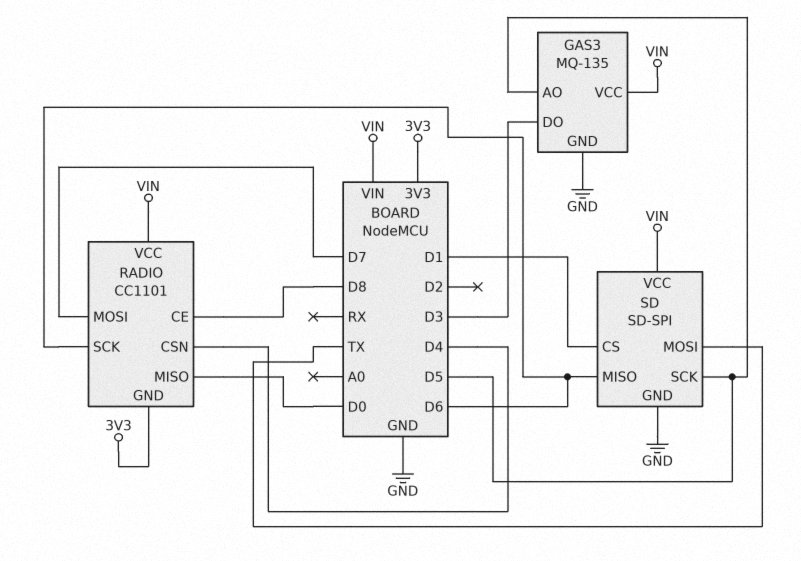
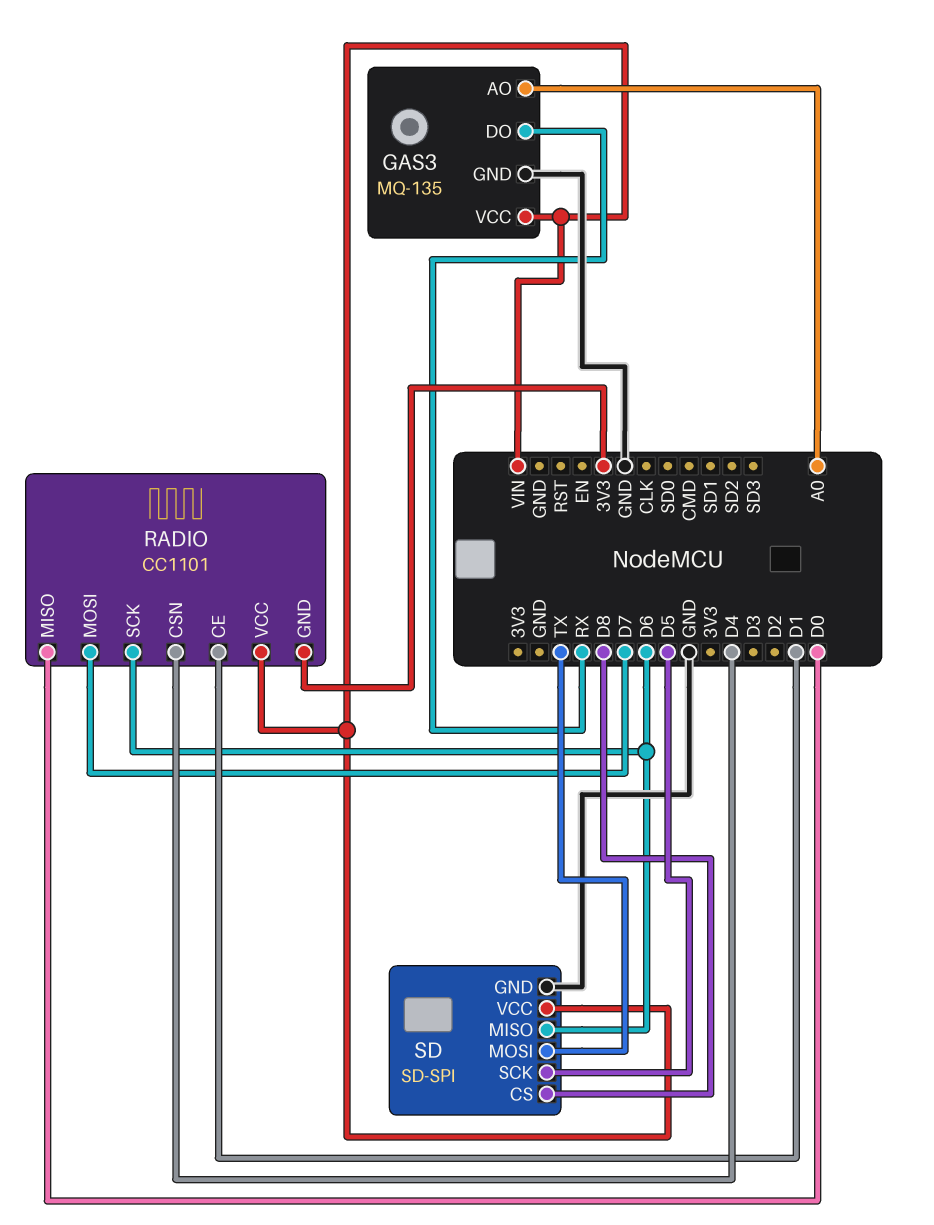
GAS3 pin AO: D5 -> A0
GAS3 pin DO: D3 -> RX
RADIO pin CE: D8 -> D1
SD pin CS: D1 -> D8

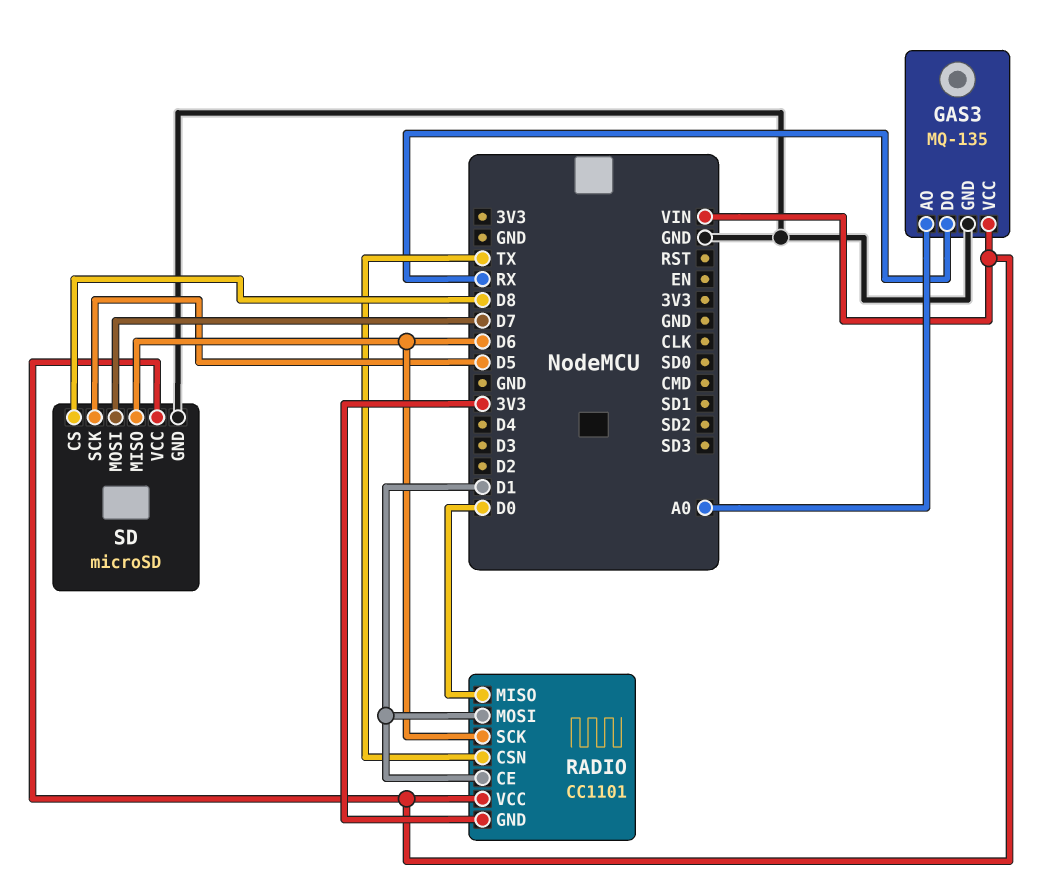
RADIO pin CSN: D4 -> TX
RADIO pin MOSI: D7 -> D1
SD: SD-SPI -> microSD
SD pin MOSI: TX -> D7

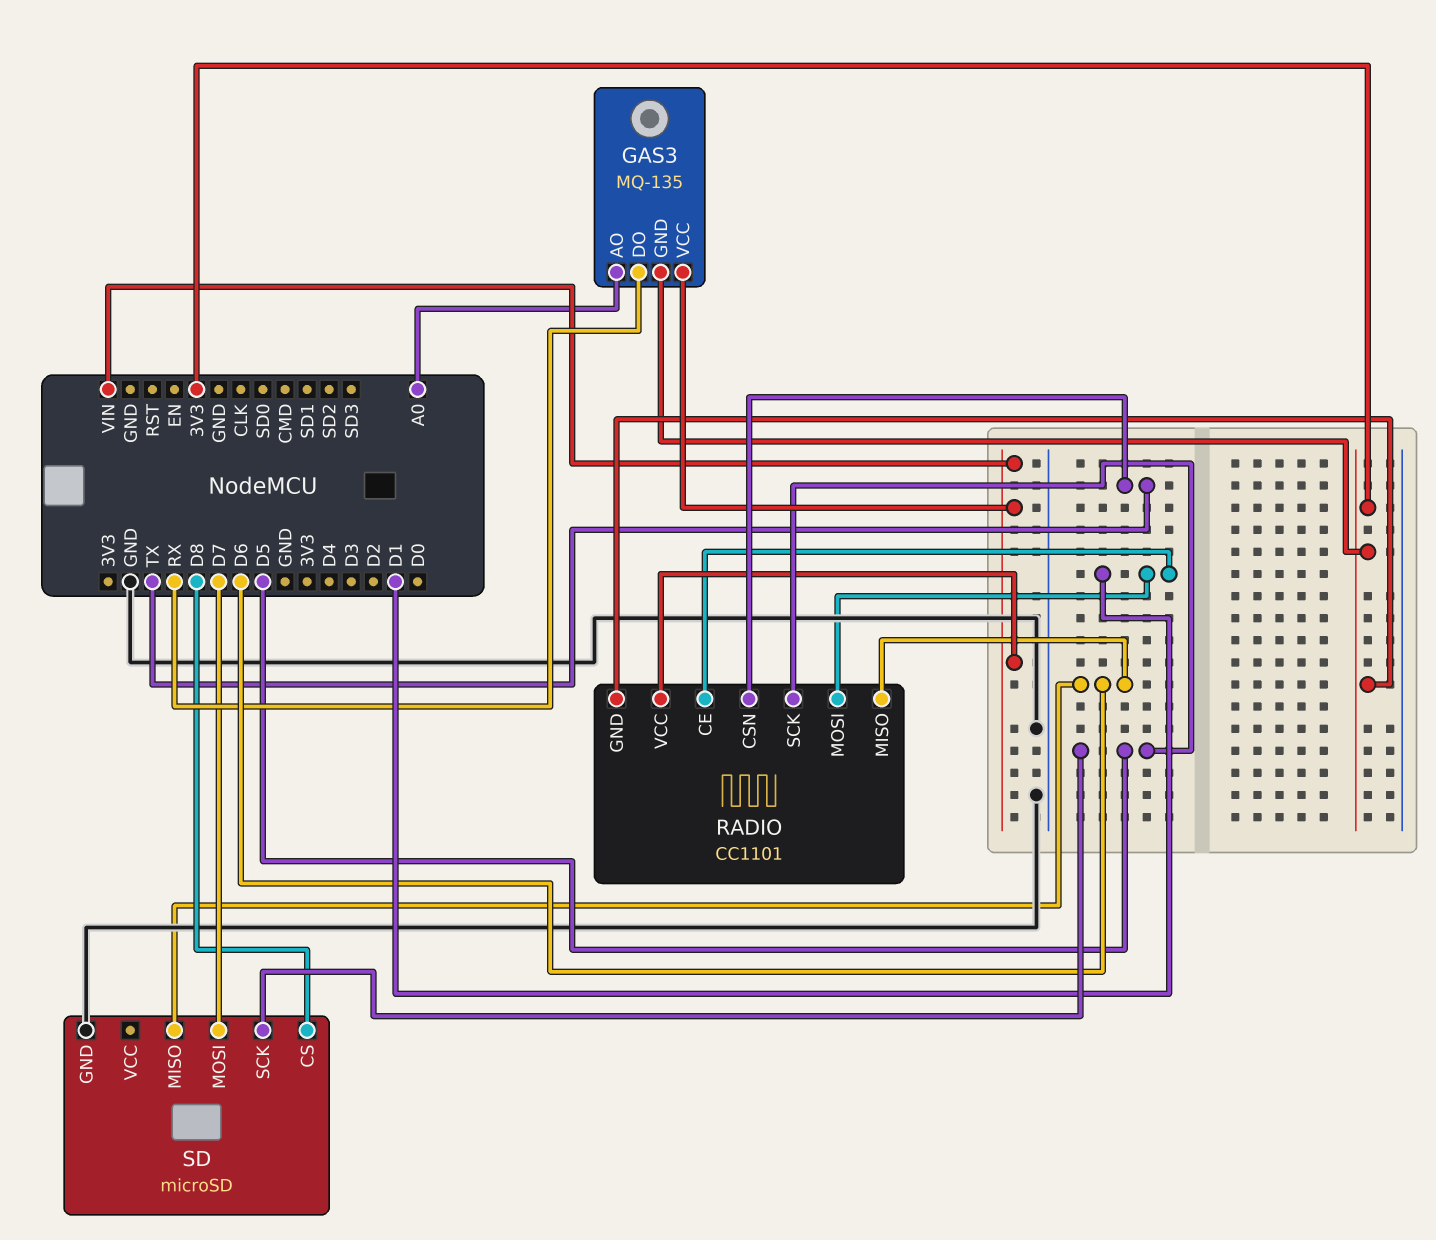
GAS3 pin GND: GND -> 3V3
RADIO pin MISO: D0 -> D6
RADIO pin SCK: D6 -> D5
SD pin VCC: VIN -> none

